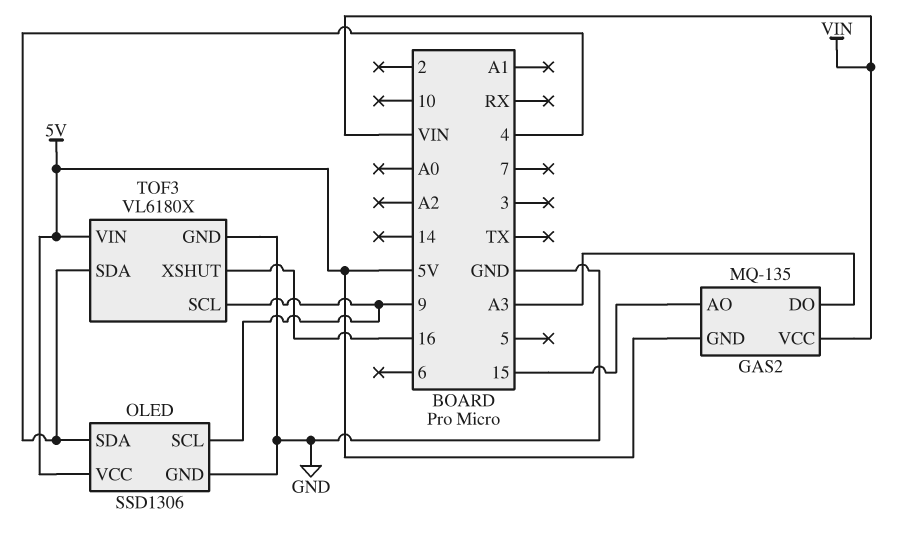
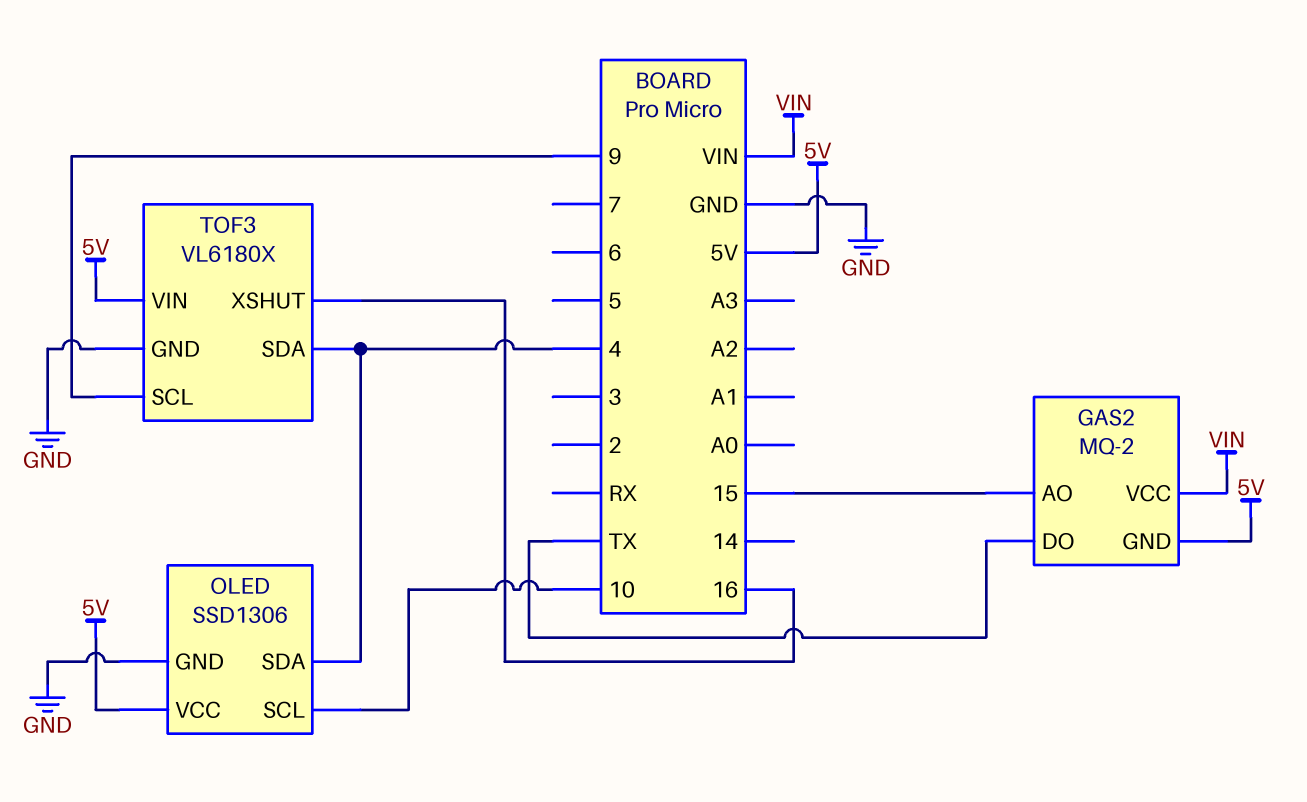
GAS2: MQ-135 -> MQ-2
GAS2 pin DO: A3 -> TX
OLED pin SCL: 9 -> 10

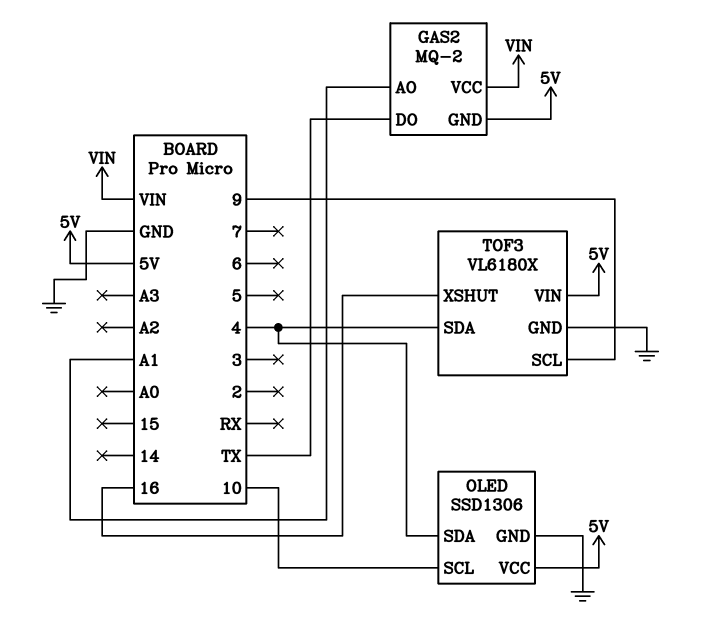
GAS2 pin AO: 15 -> A1

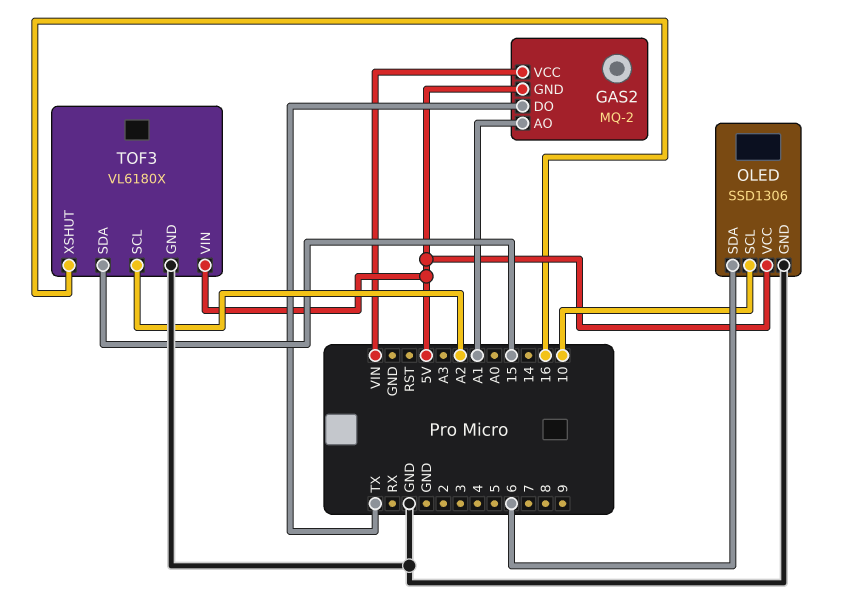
OLED pin SDA: 4 -> 6
TOF3 pin SCL: 9 -> A2
TOF3 pin SDA: 4 -> 15

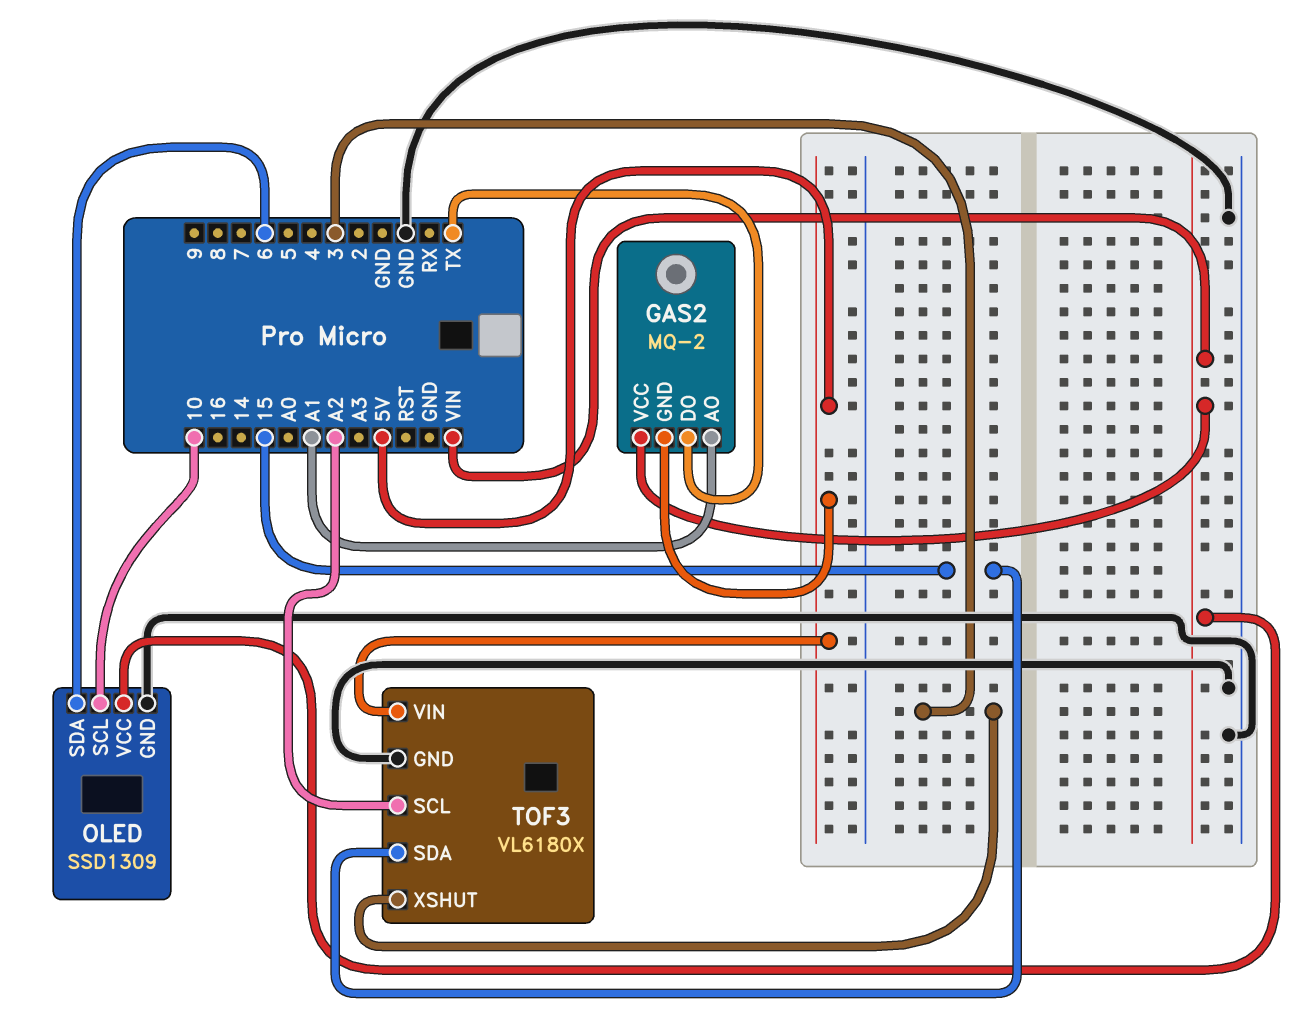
OLED: SSD1306 -> SSD1309
OLED pin VCC: 5V -> VIN
TOF3 pin XSHUT: 16 -> 3

